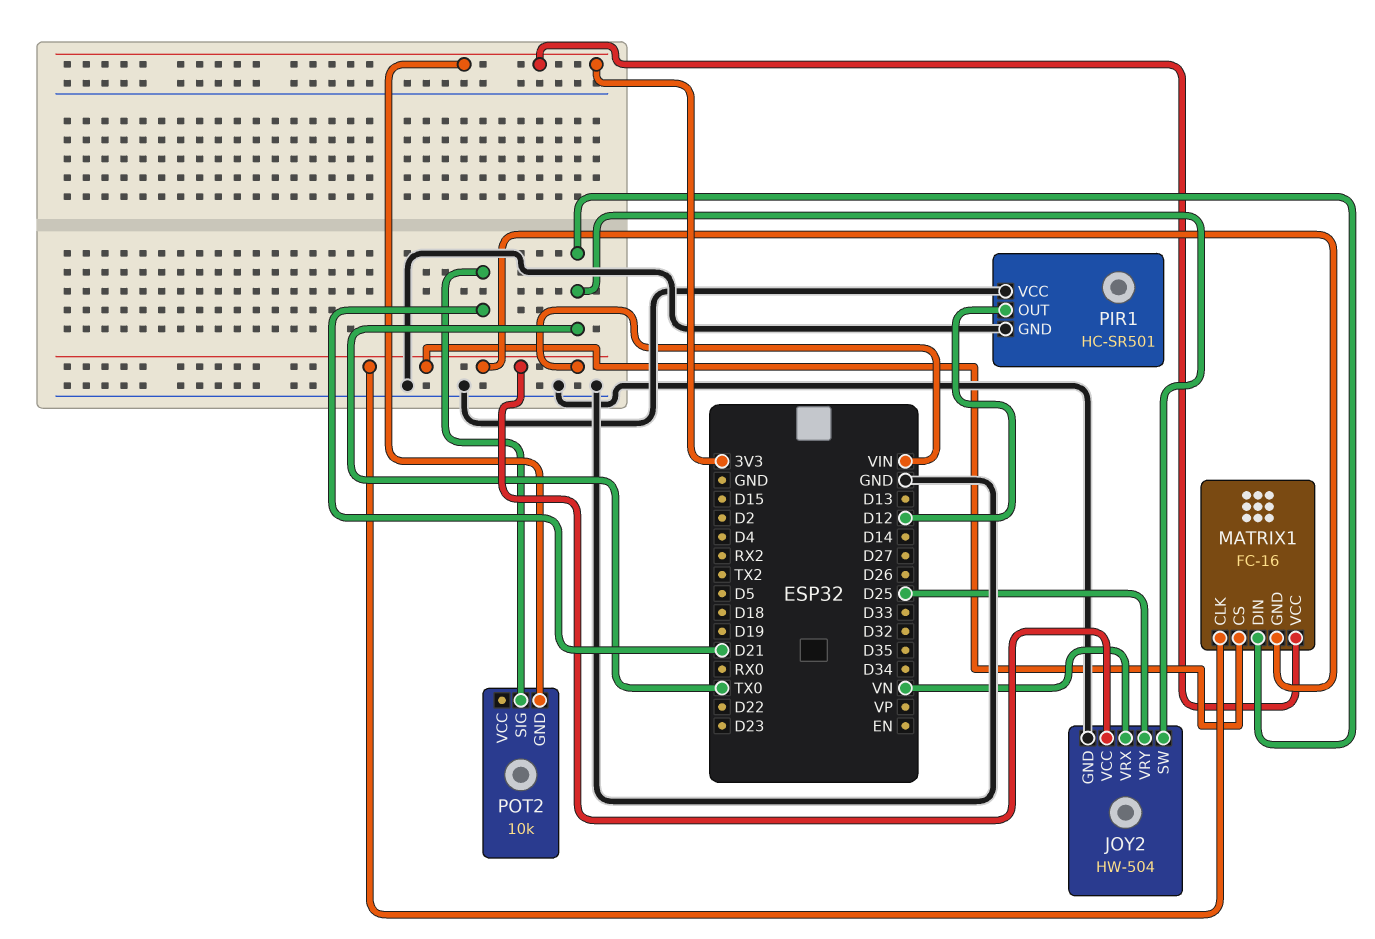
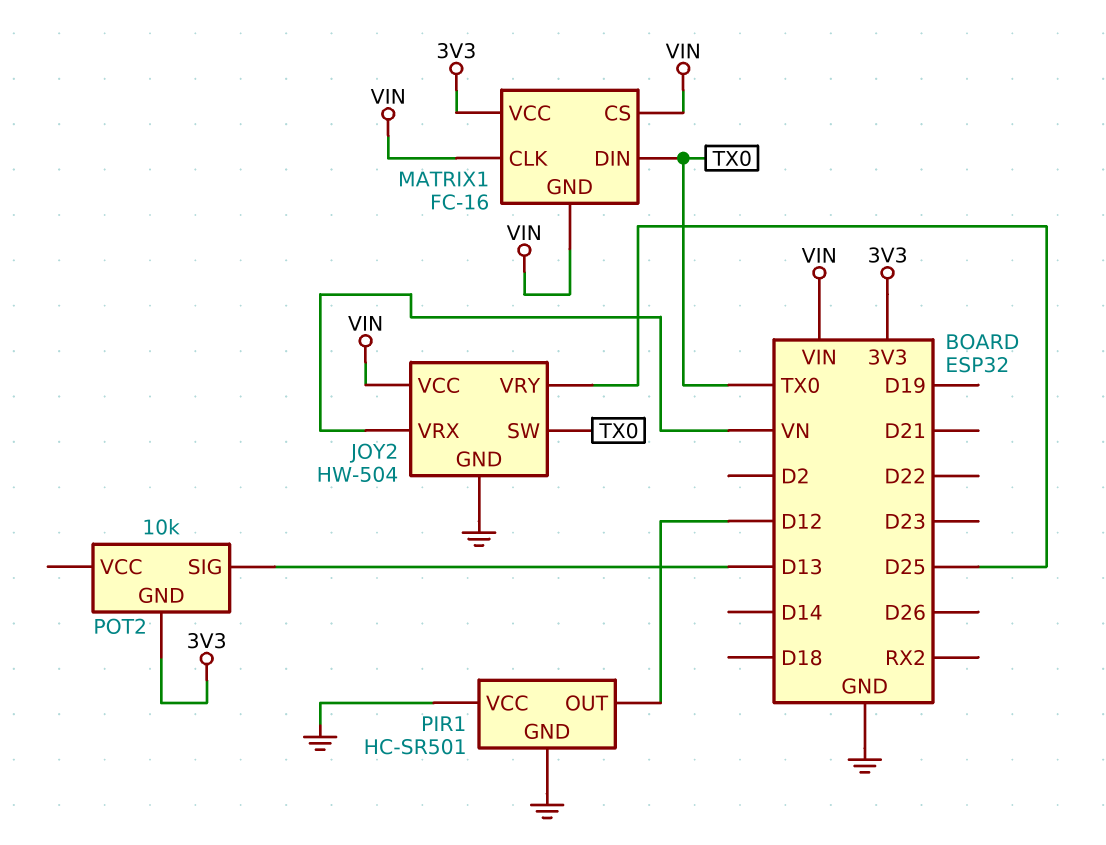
POT2 pin SIG: D21 -> D13

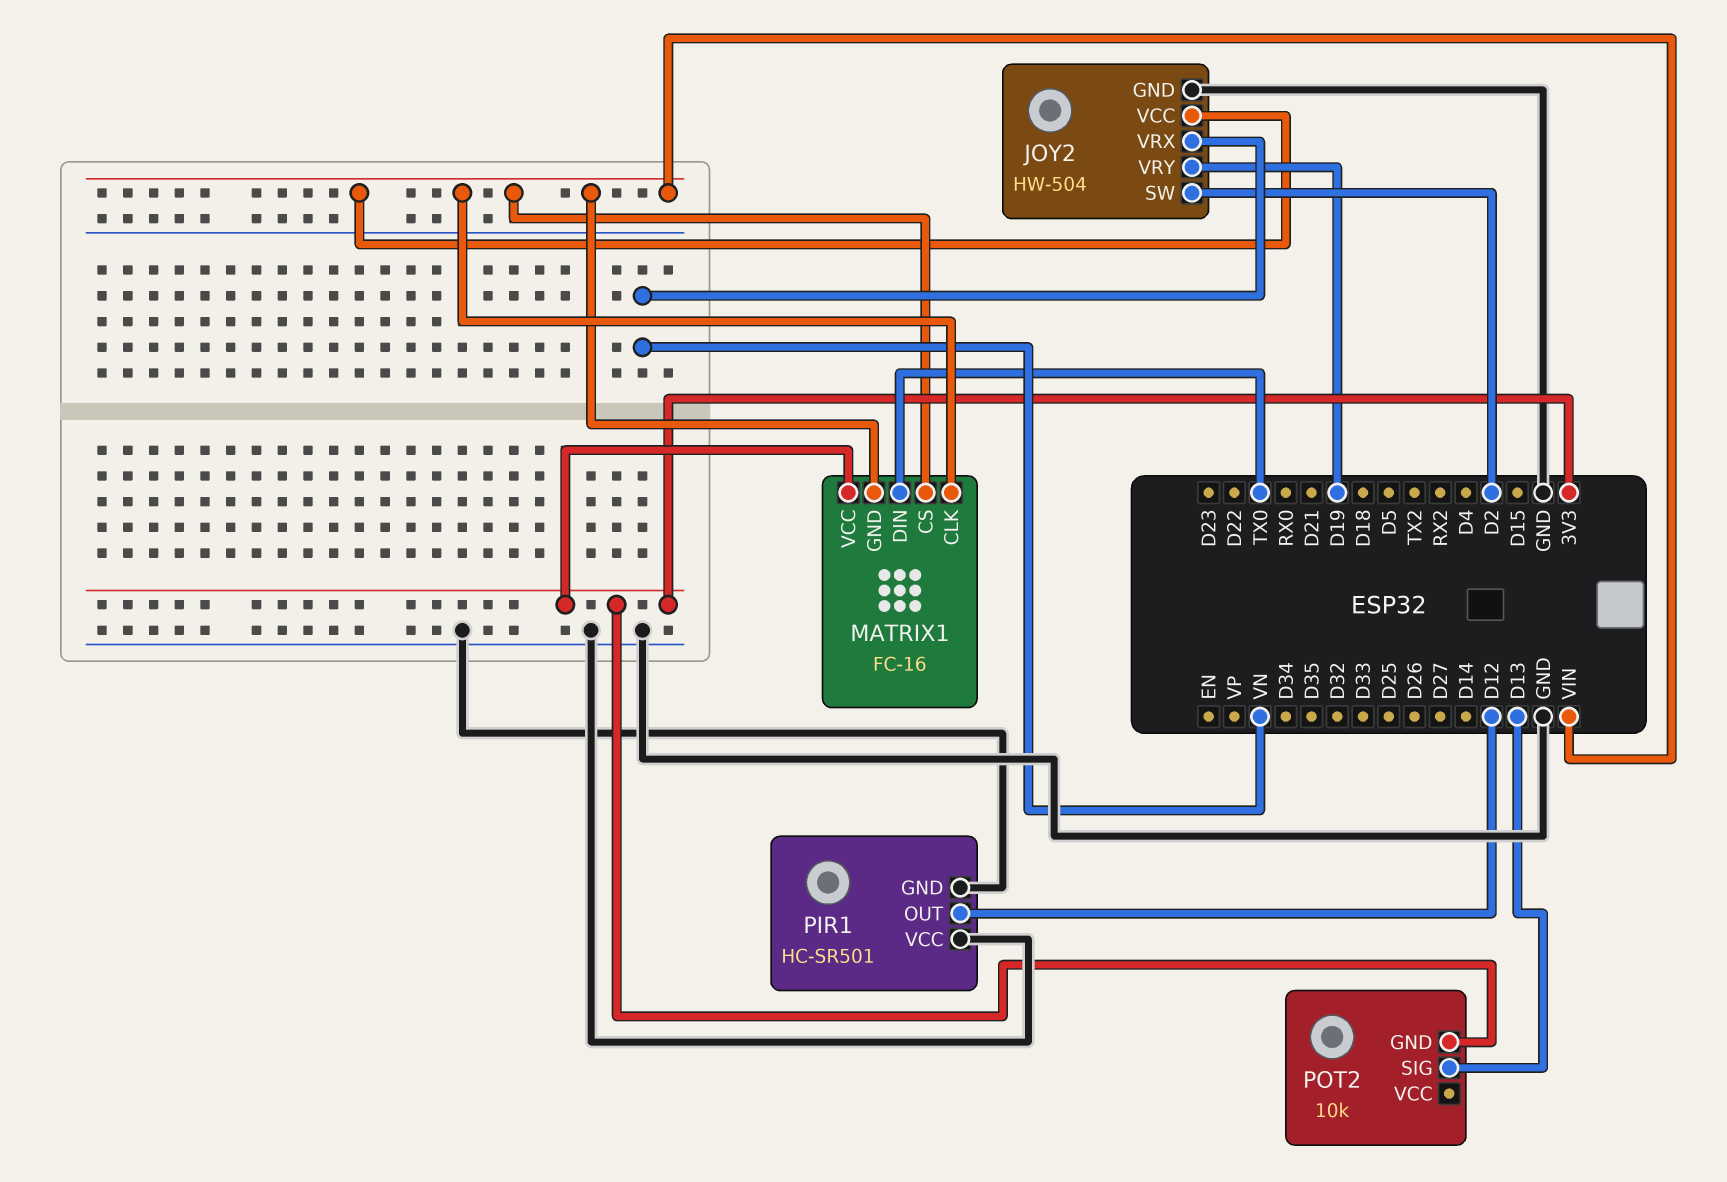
JOY2 pin SW: TX0 -> D2
JOY2 pin VRY: D25 -> D19

